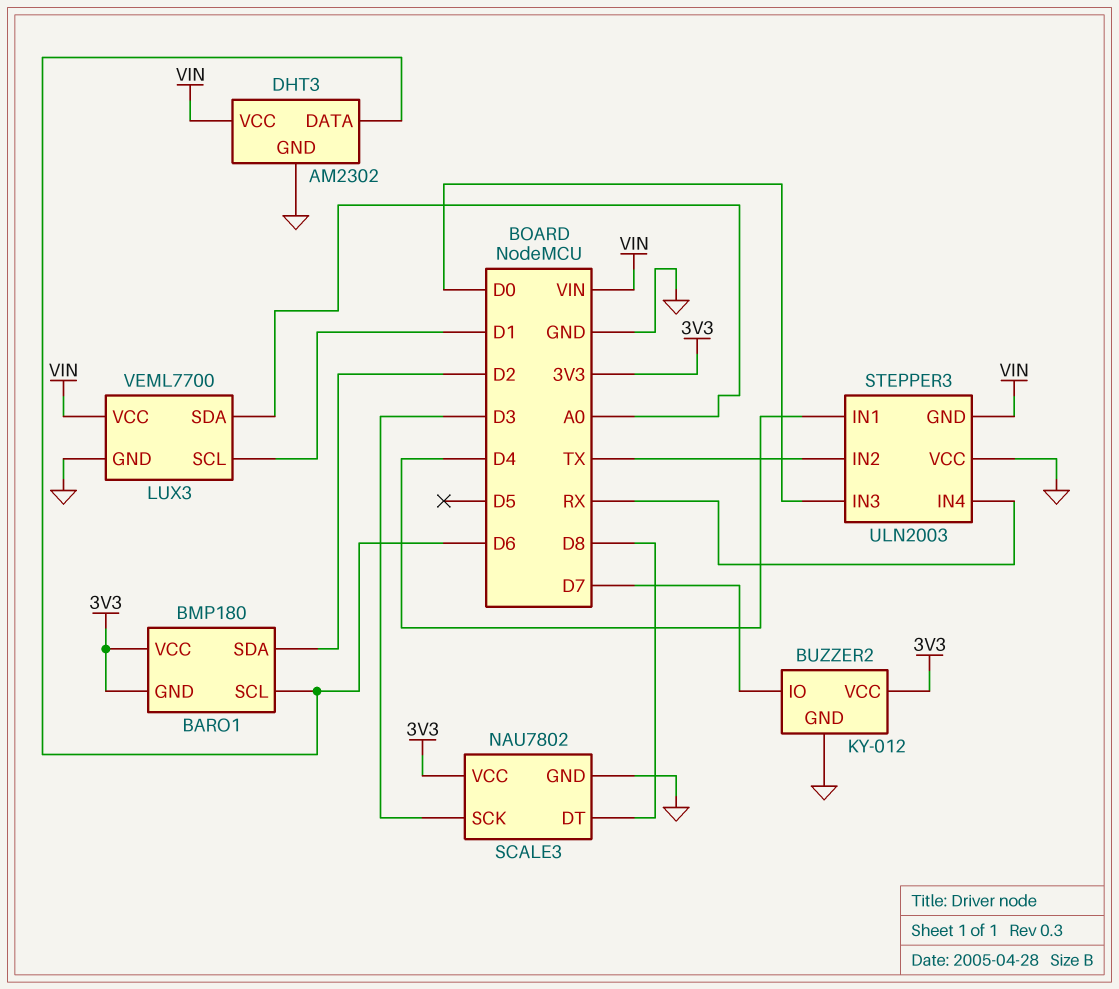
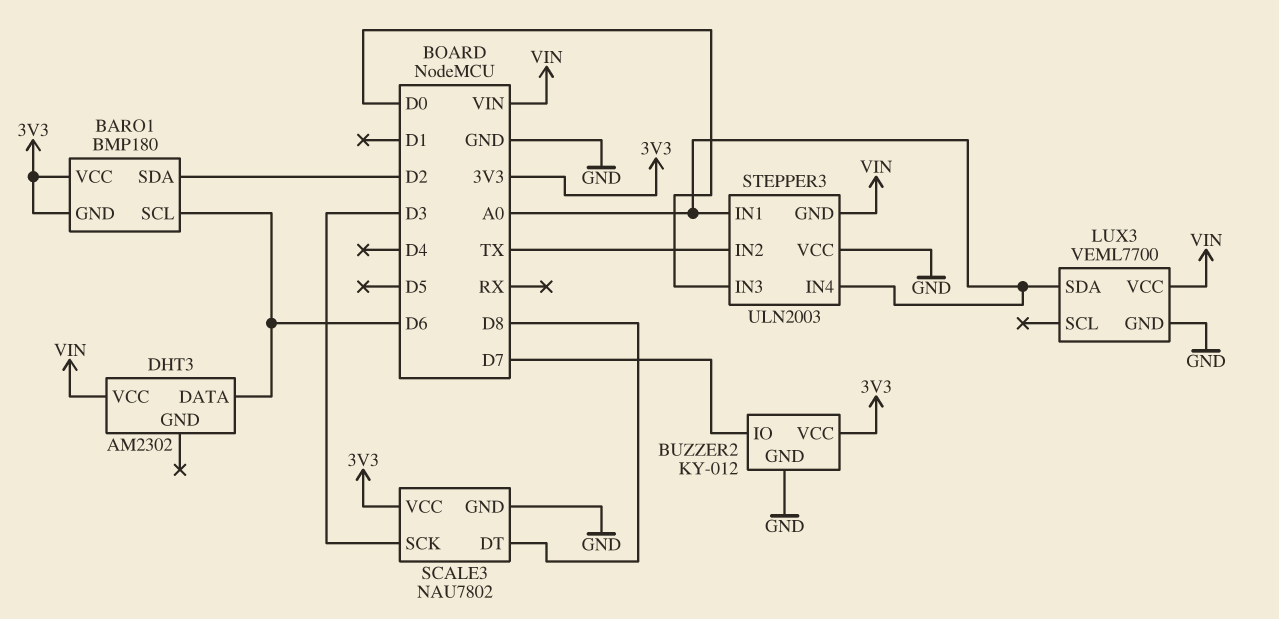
DHT3 pin GND: GND -> none
LUX3 pin SCL: D1 -> none
STEPPER3 pin IN1: D4 -> A0
STEPPER3 pin IN4: RX -> A0

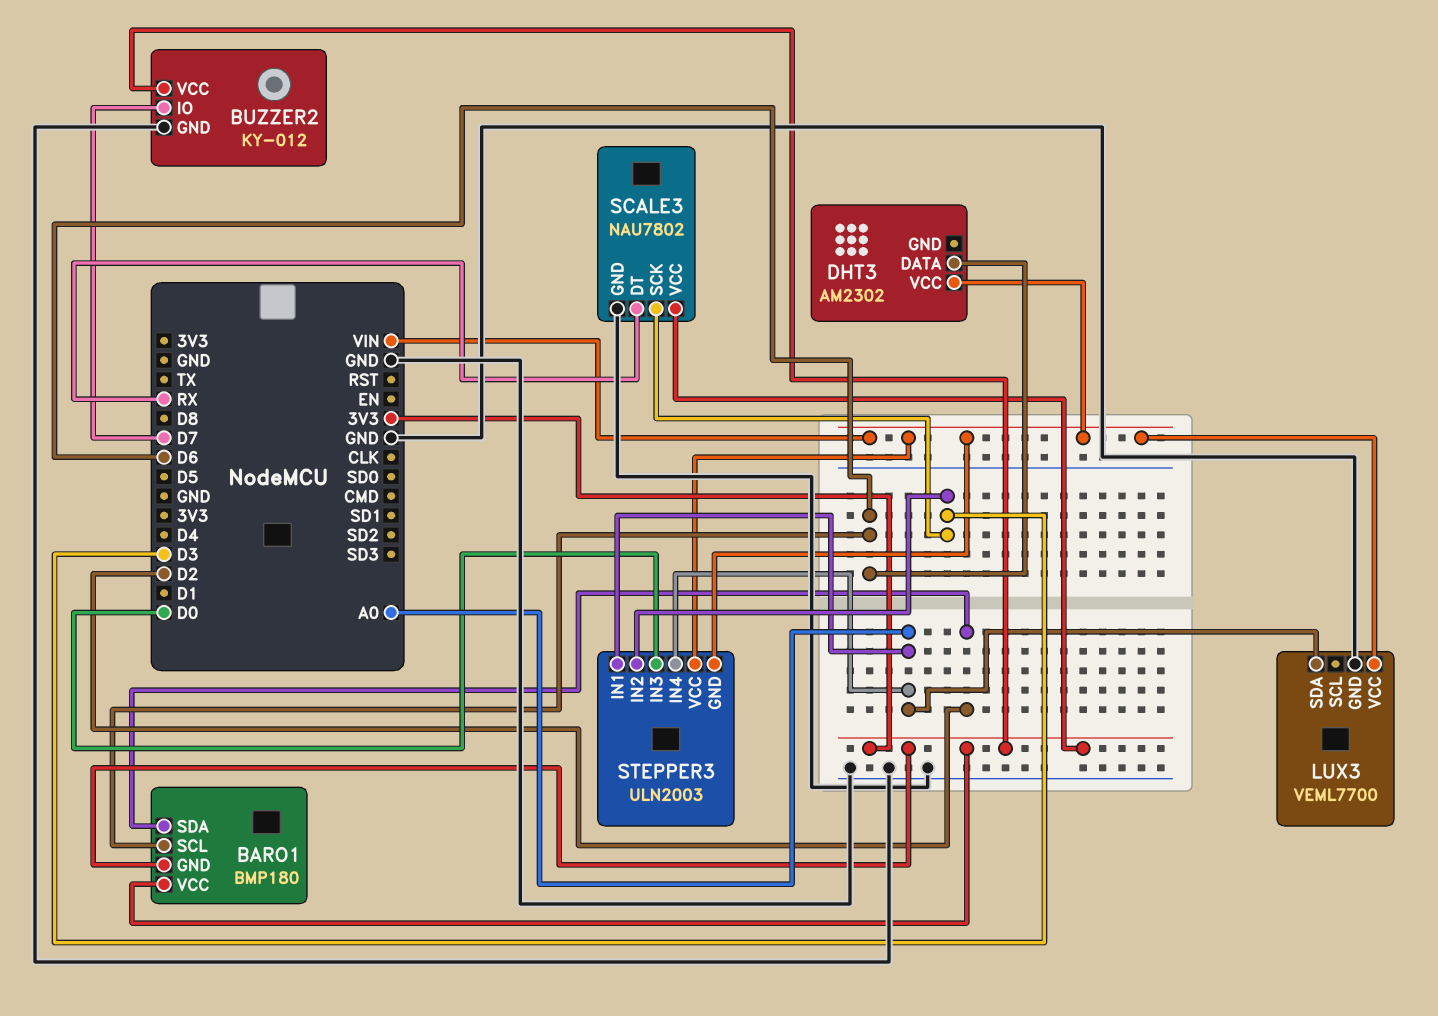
SCALE3 pin DT: D8 -> RX
STEPPER3 pin IN2: TX -> D3
STEPPER3 pin VCC: GND -> VIN

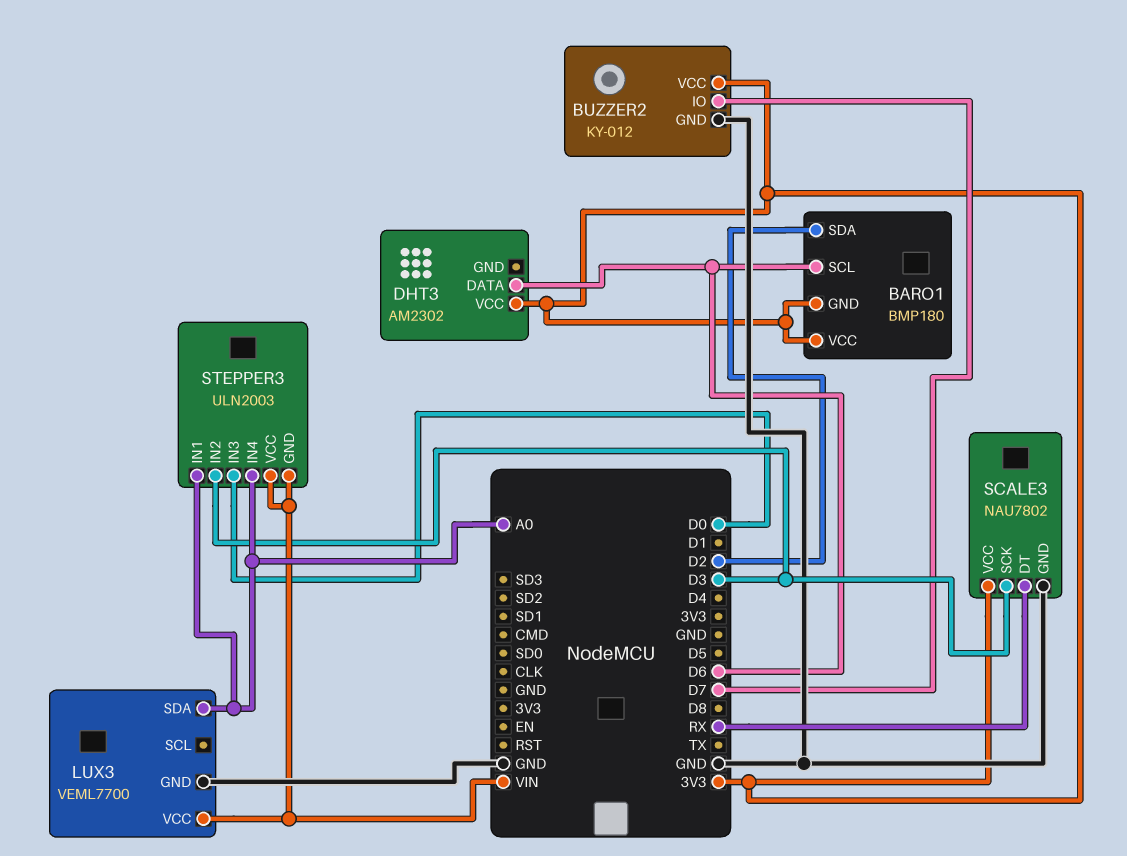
DHT3 pin VCC: VIN -> 3V3

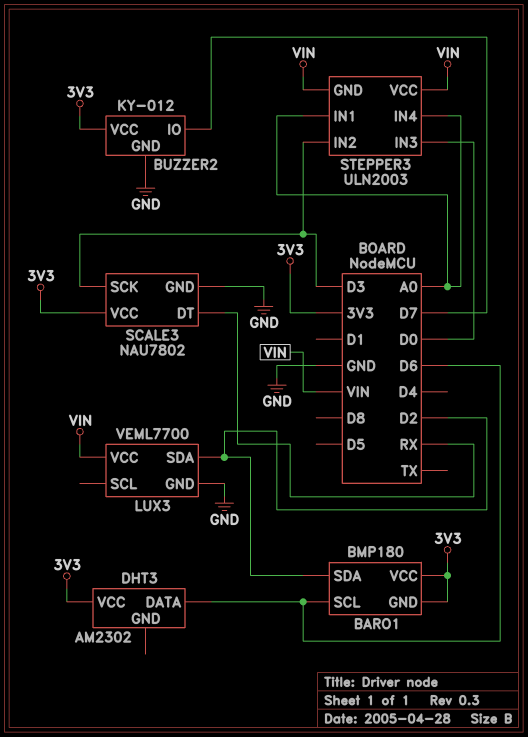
LUX3 pin SDA: A0 -> D2

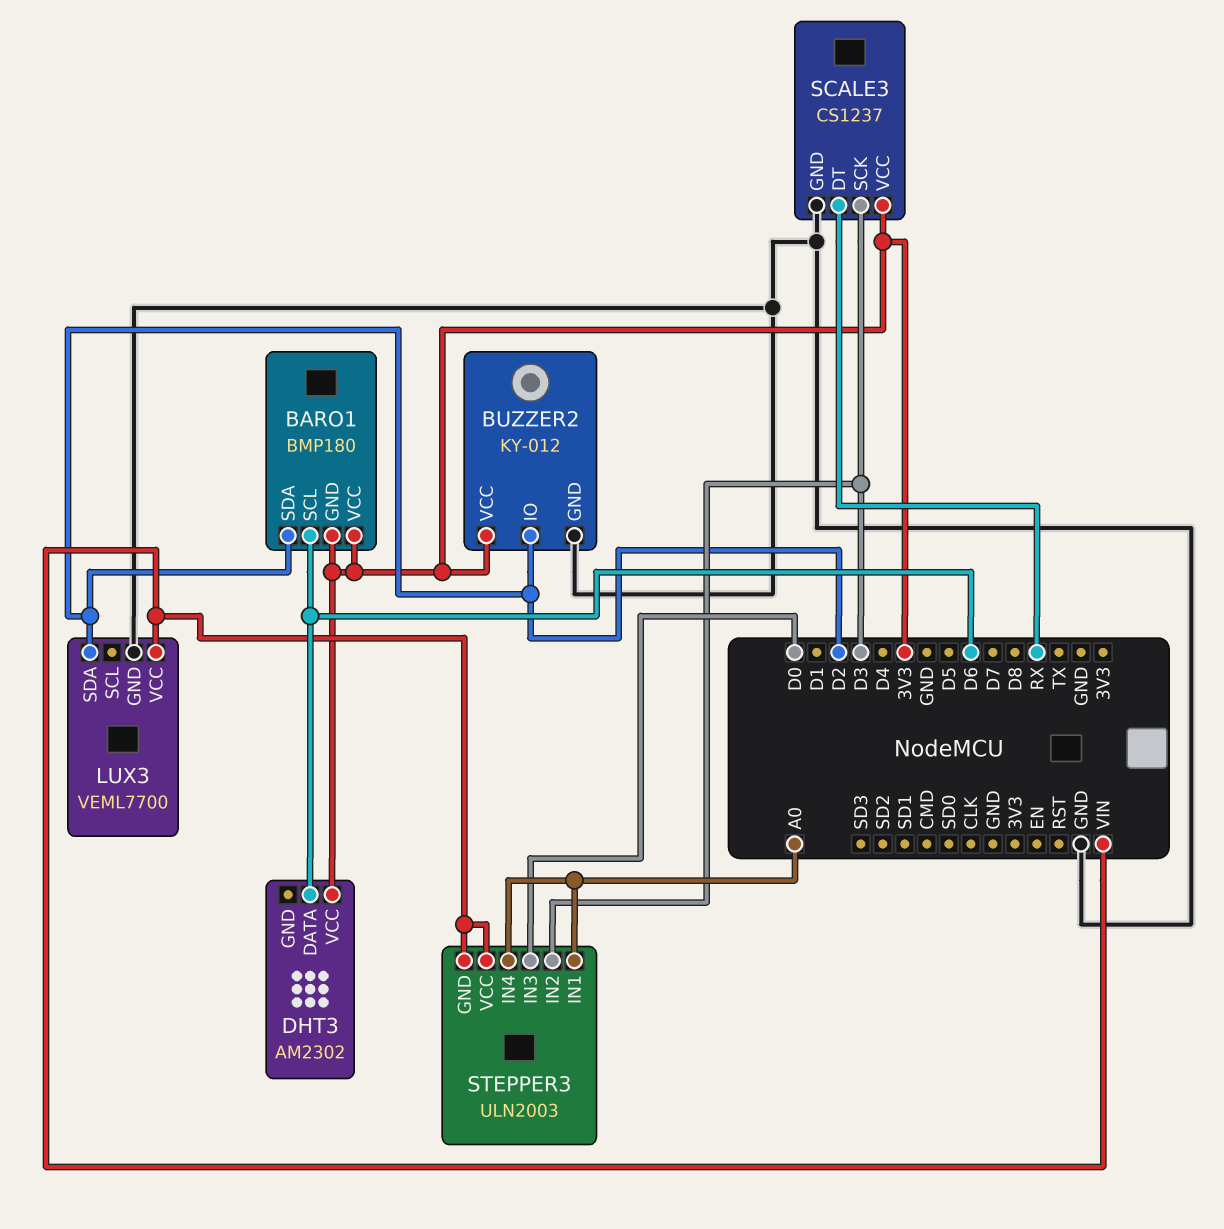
BUZZER2 pin IO: D7 -> D2
SCALE3: NAU7802 -> CS1237

